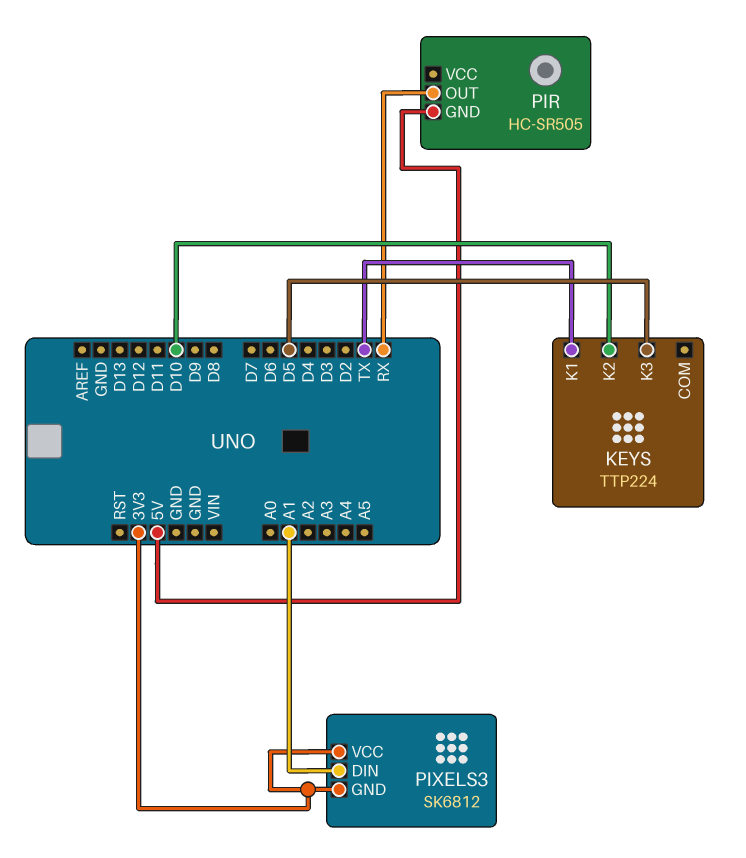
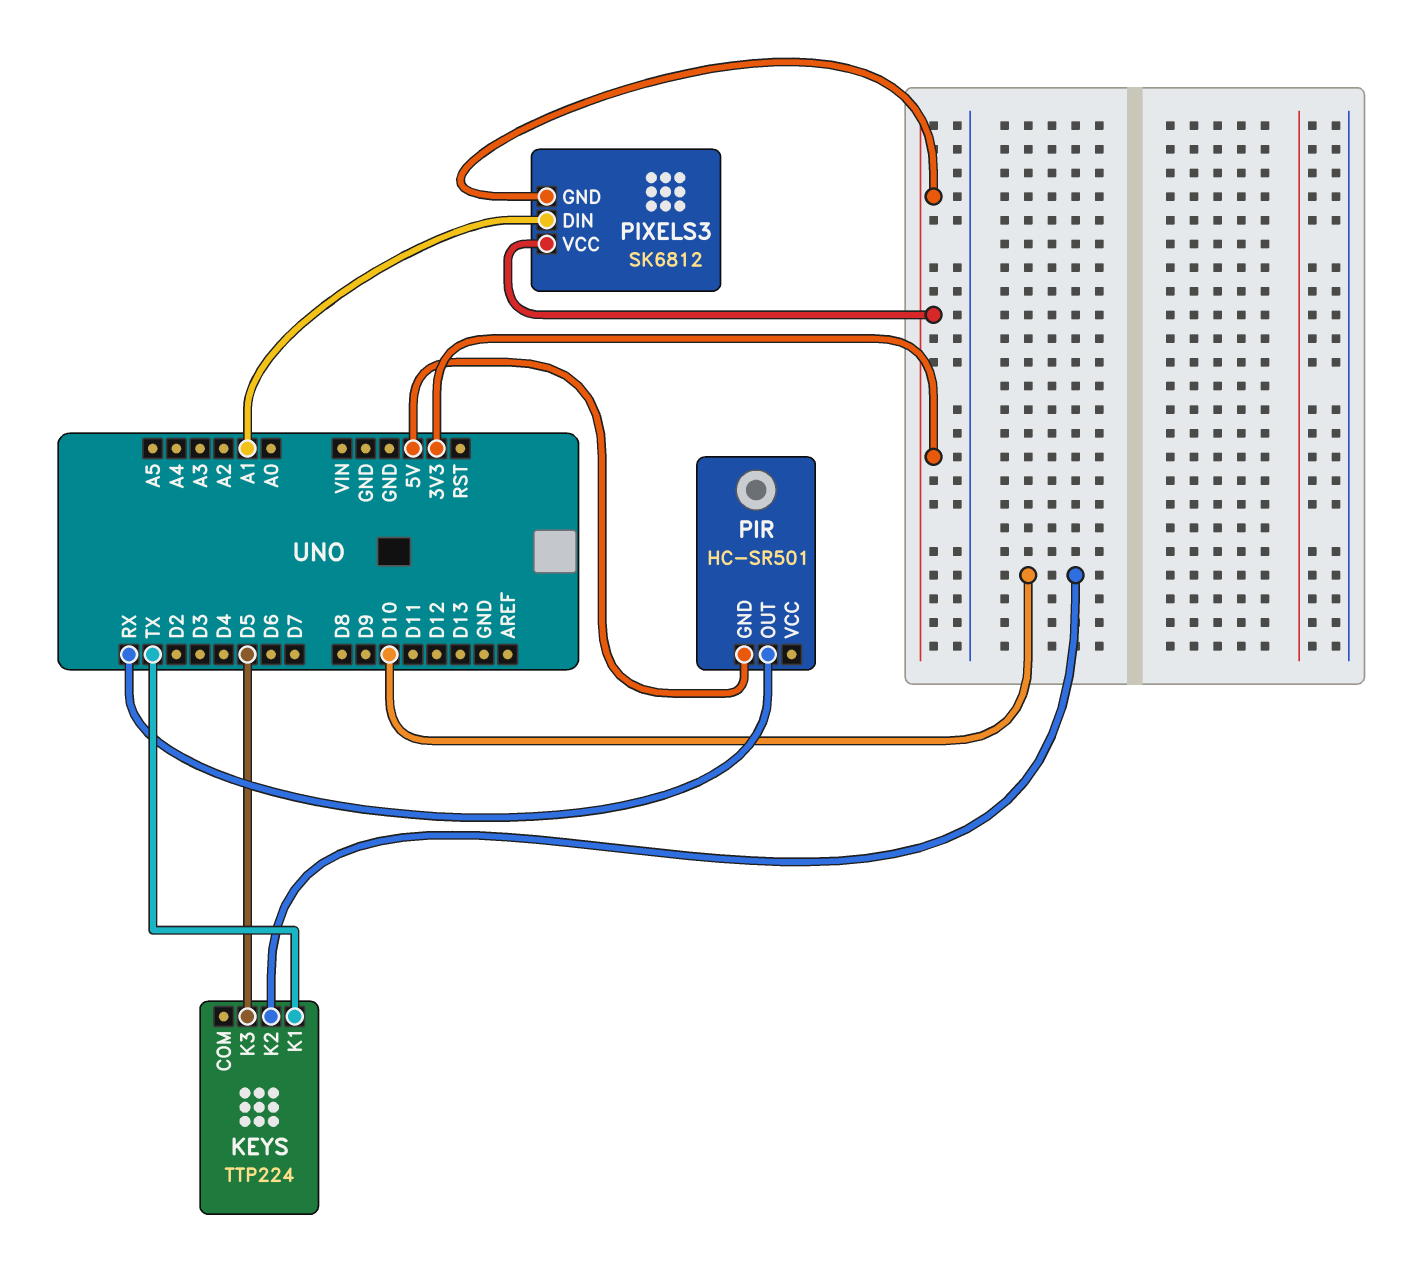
PIR: HC-SR505 -> HC-SR501

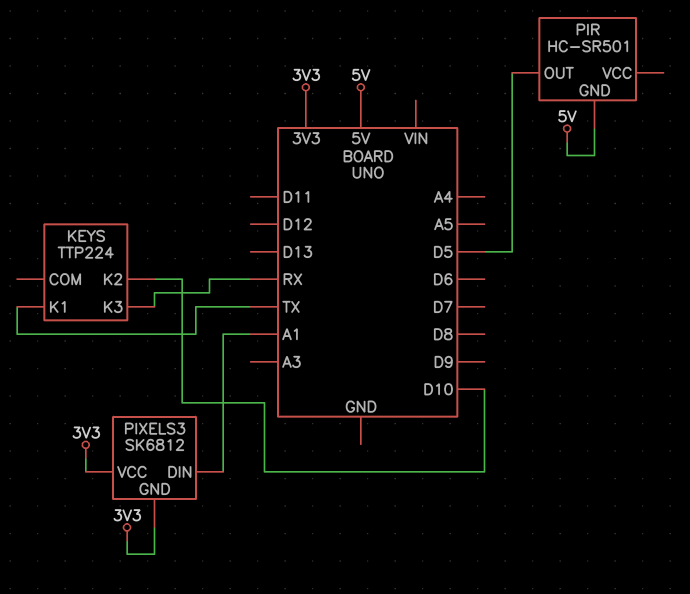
KEYS pin K3: D5 -> RX
PIR pin OUT: RX -> D5

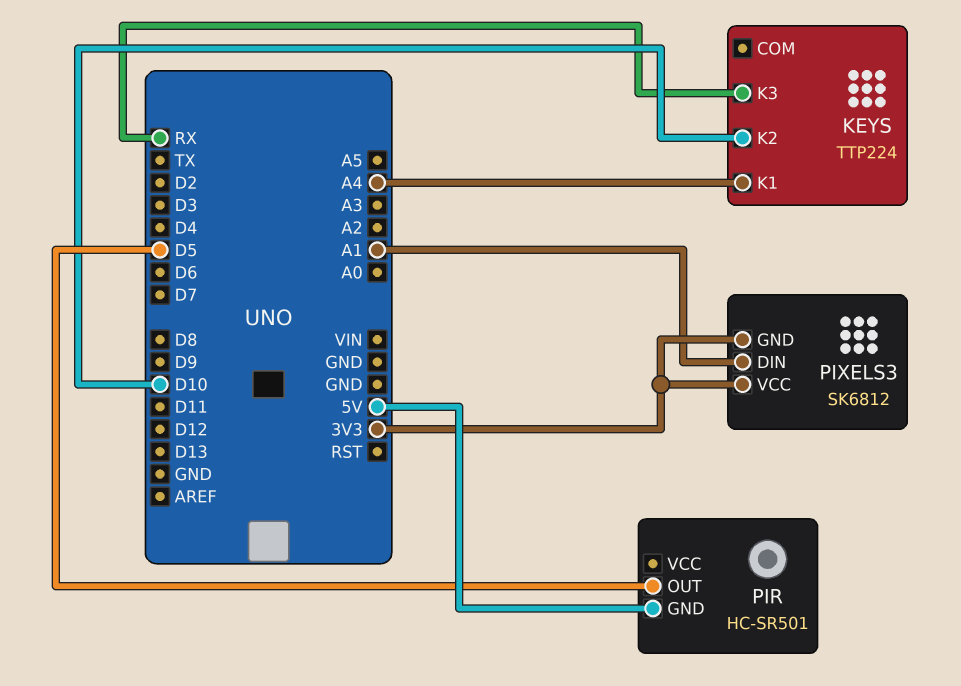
KEYS pin K1: TX -> A4

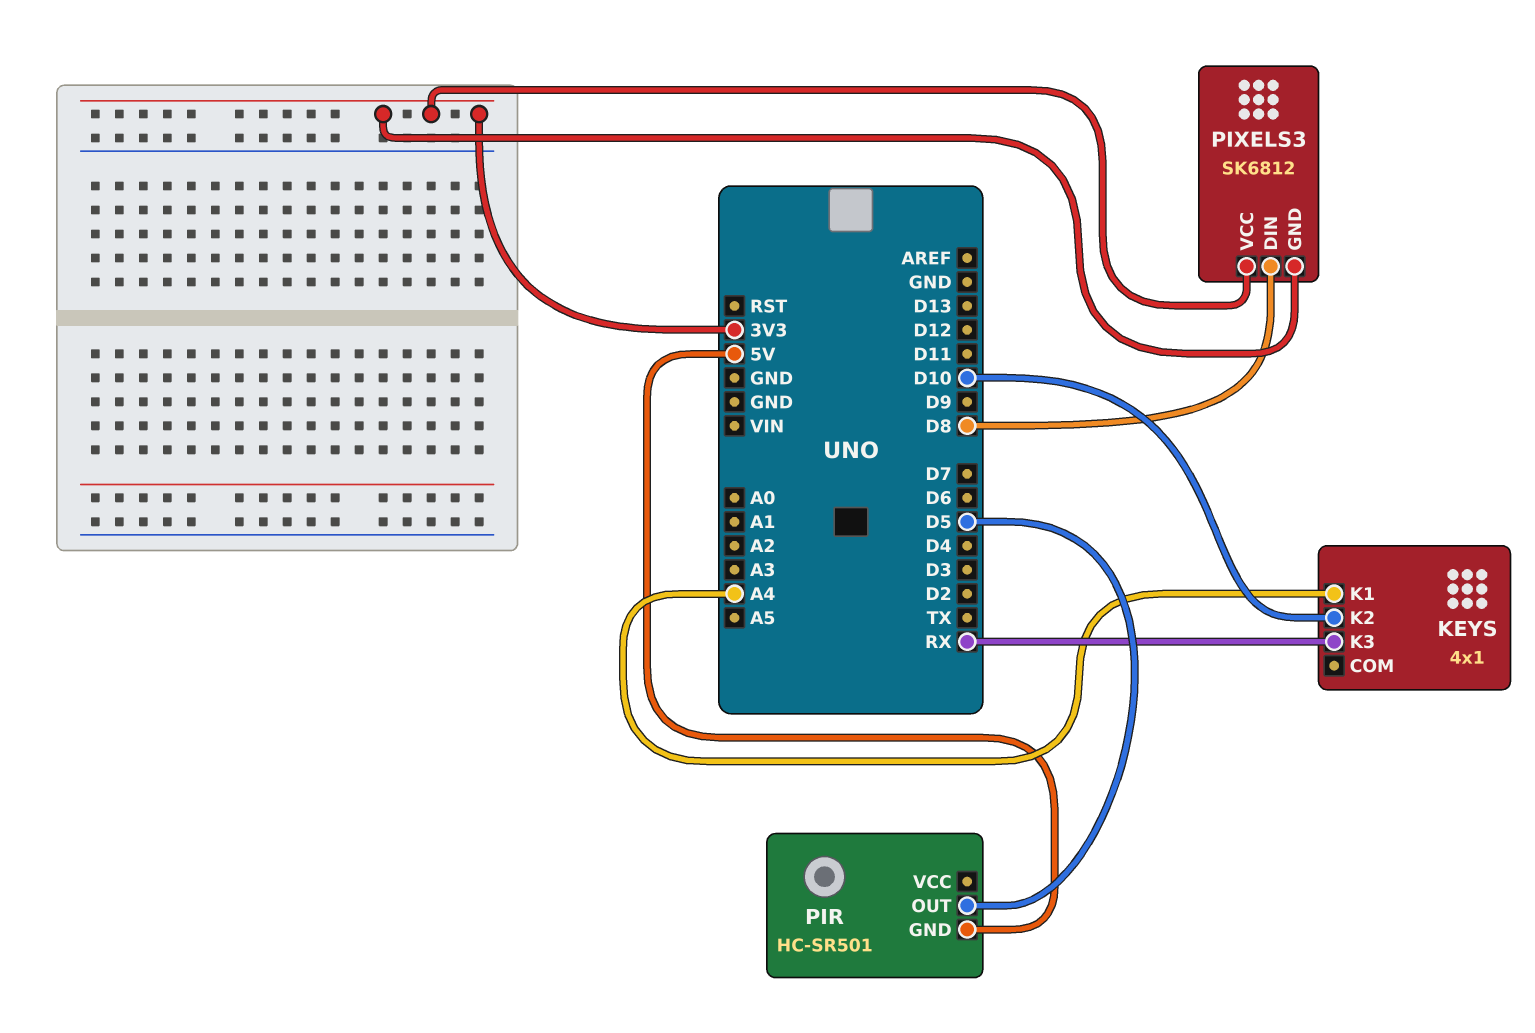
KEYS: TTP224 -> 4x1
PIXELS3 pin DIN: A1 -> D8

